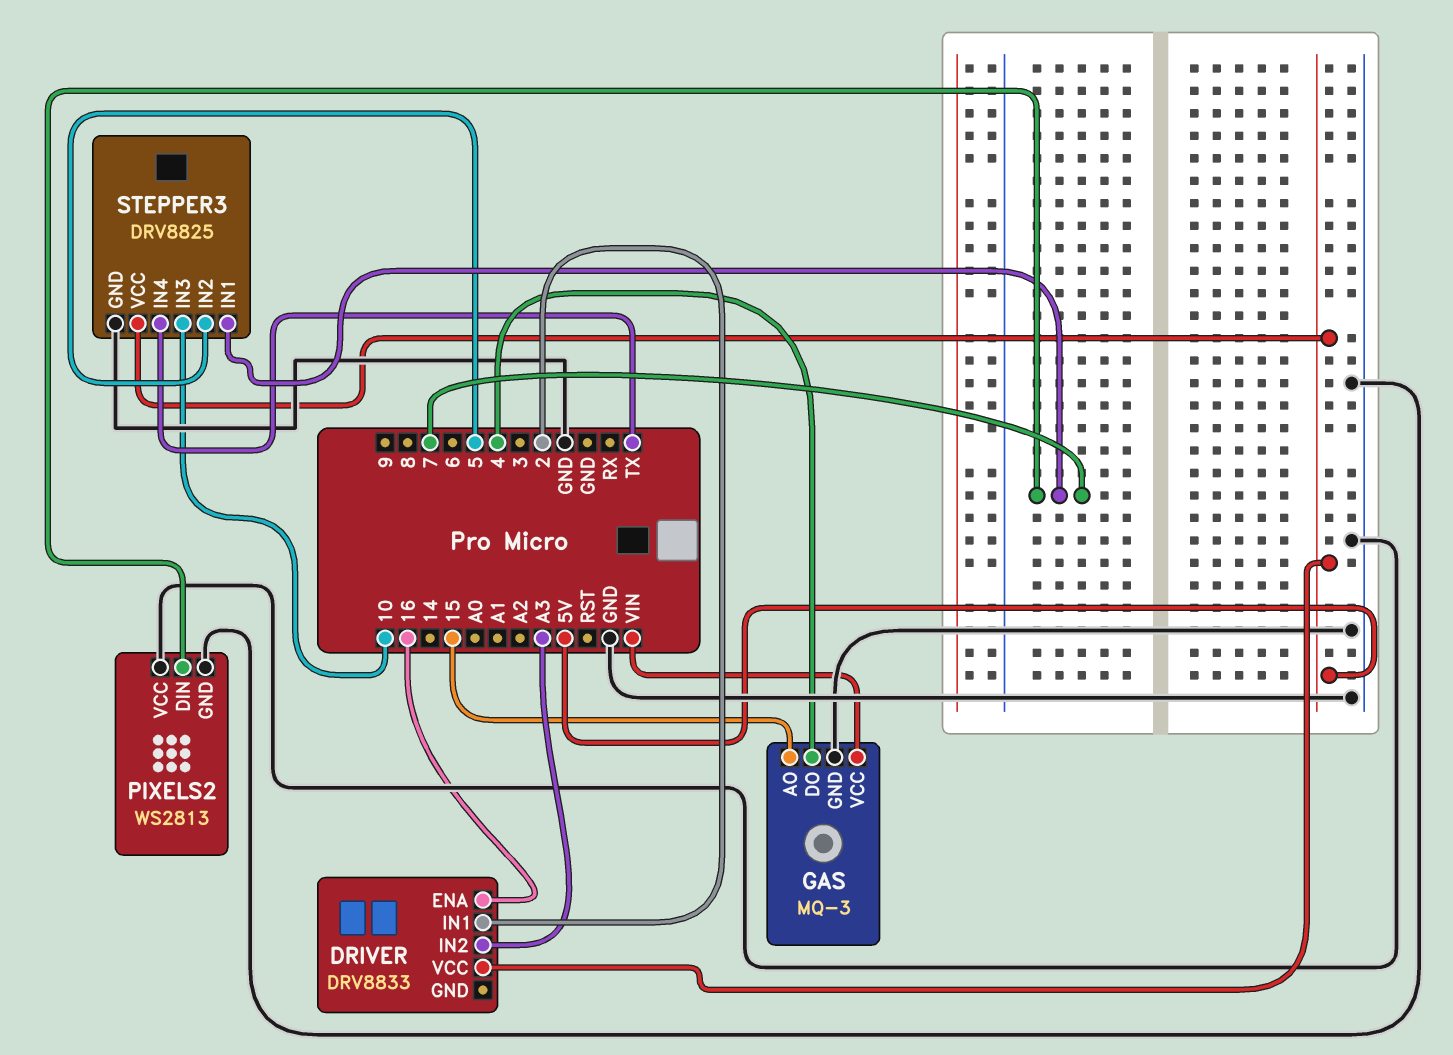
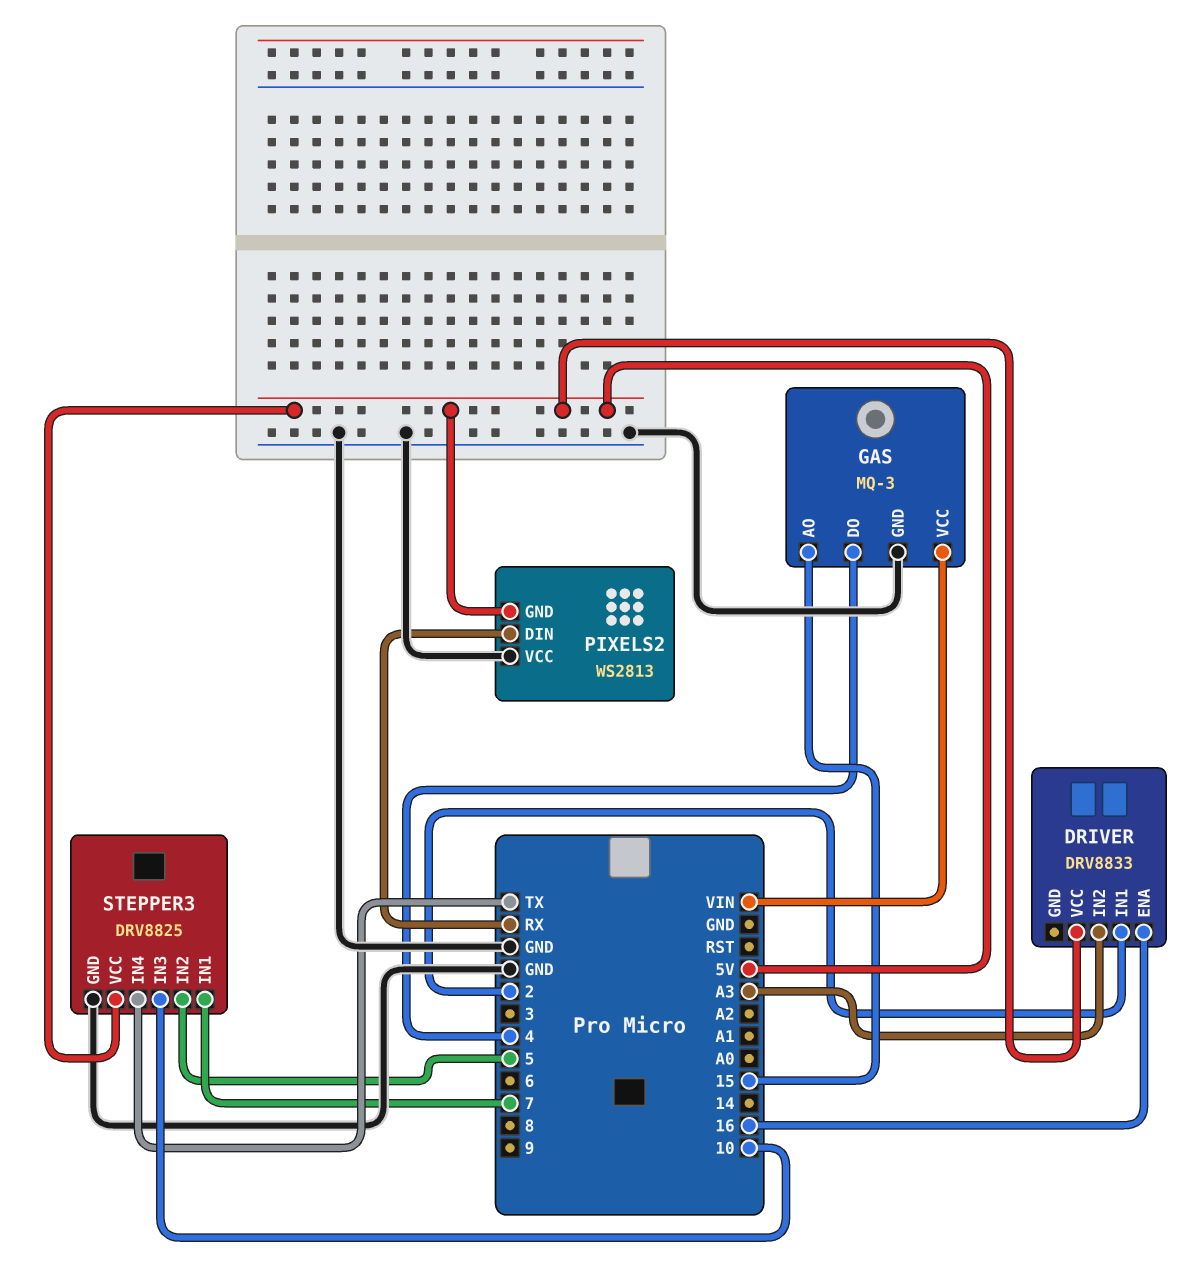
PIXELS2 pin DIN: 7 -> RX
PIXELS2 pin GND: GND -> 5V

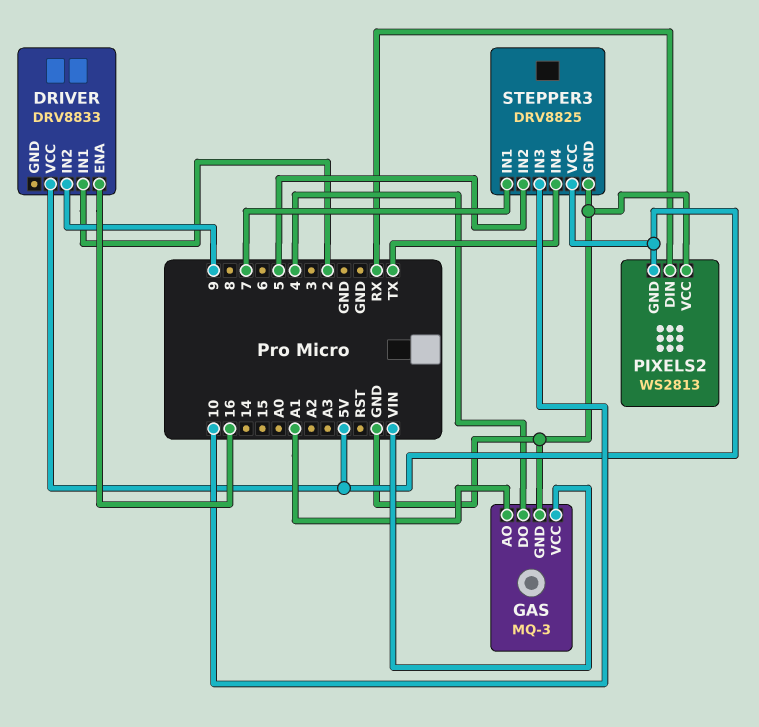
DRIVER pin IN2: A3 -> 9
GAS pin AO: 15 -> A1

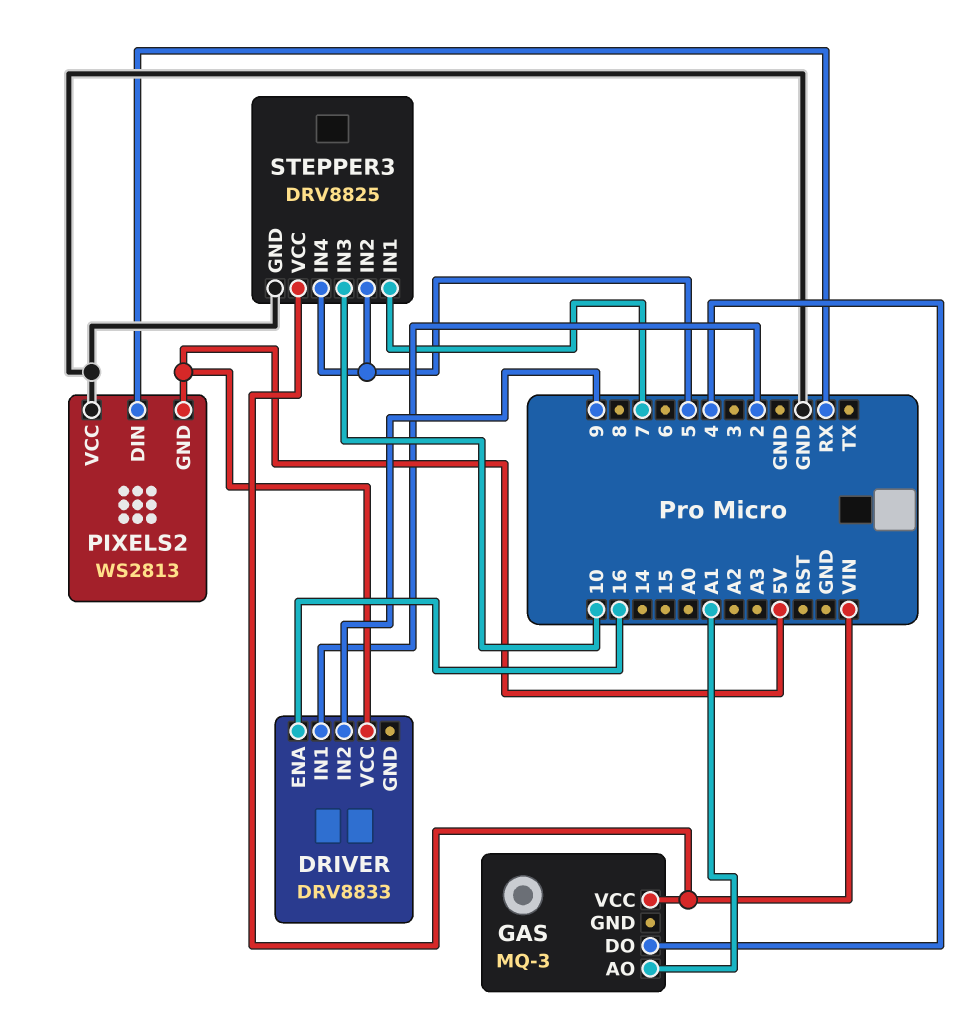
GAS pin GND: GND -> none
STEPPER3 pin IN4: TX -> 5
STEPPER3 pin VCC: 5V -> VIN

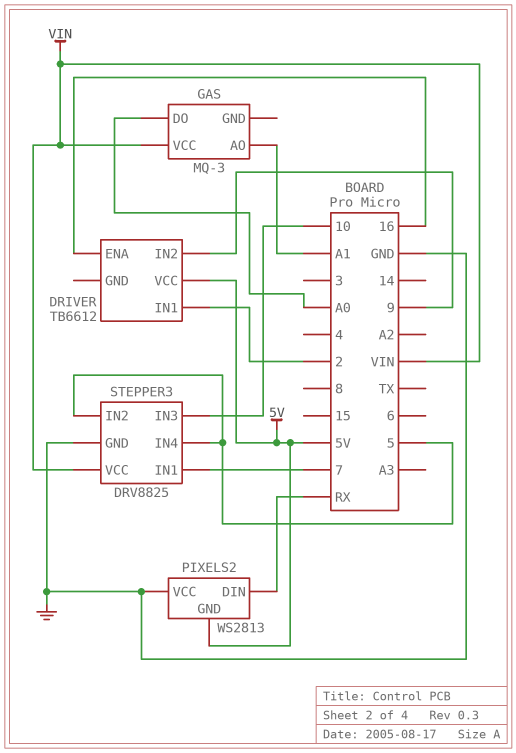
DRIVER: DRV8833 -> TB6612
GAS pin DO: 4 -> A0

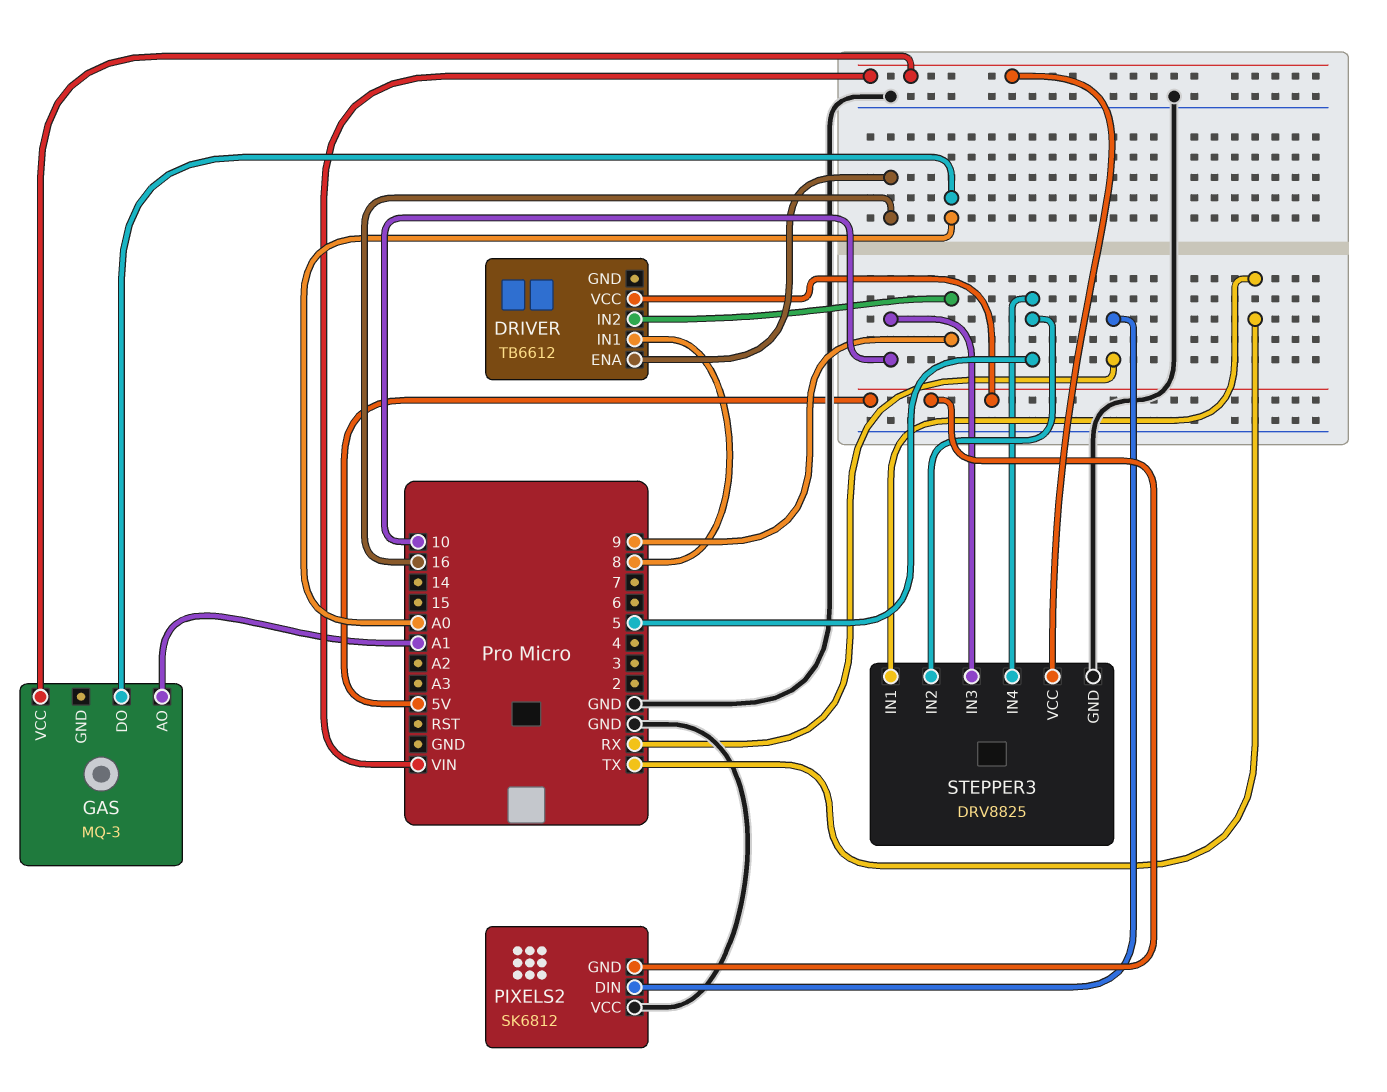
DRIVER pin IN1: 2 -> 8
PIXELS2: WS2813 -> SK6812
STEPPER3 pin IN1: 7 -> TX

